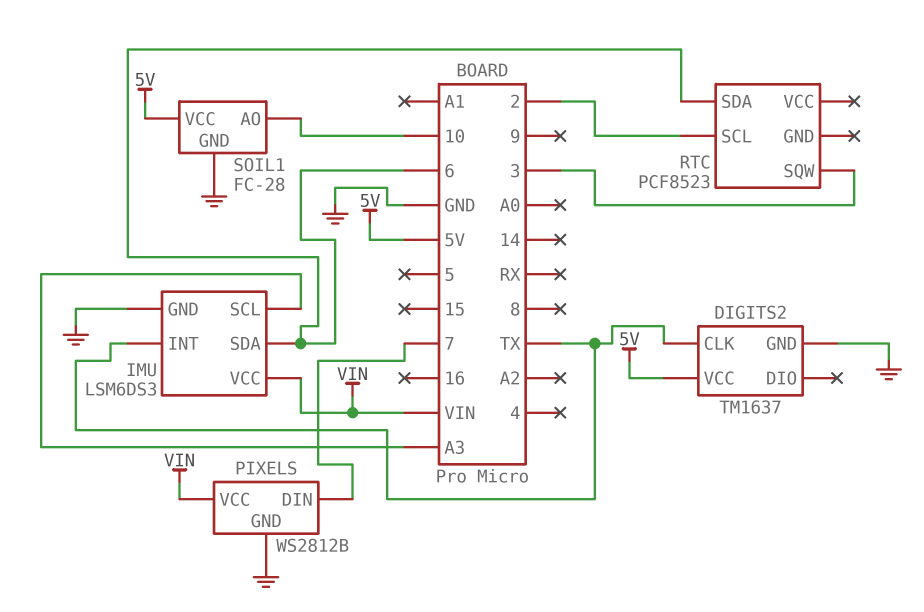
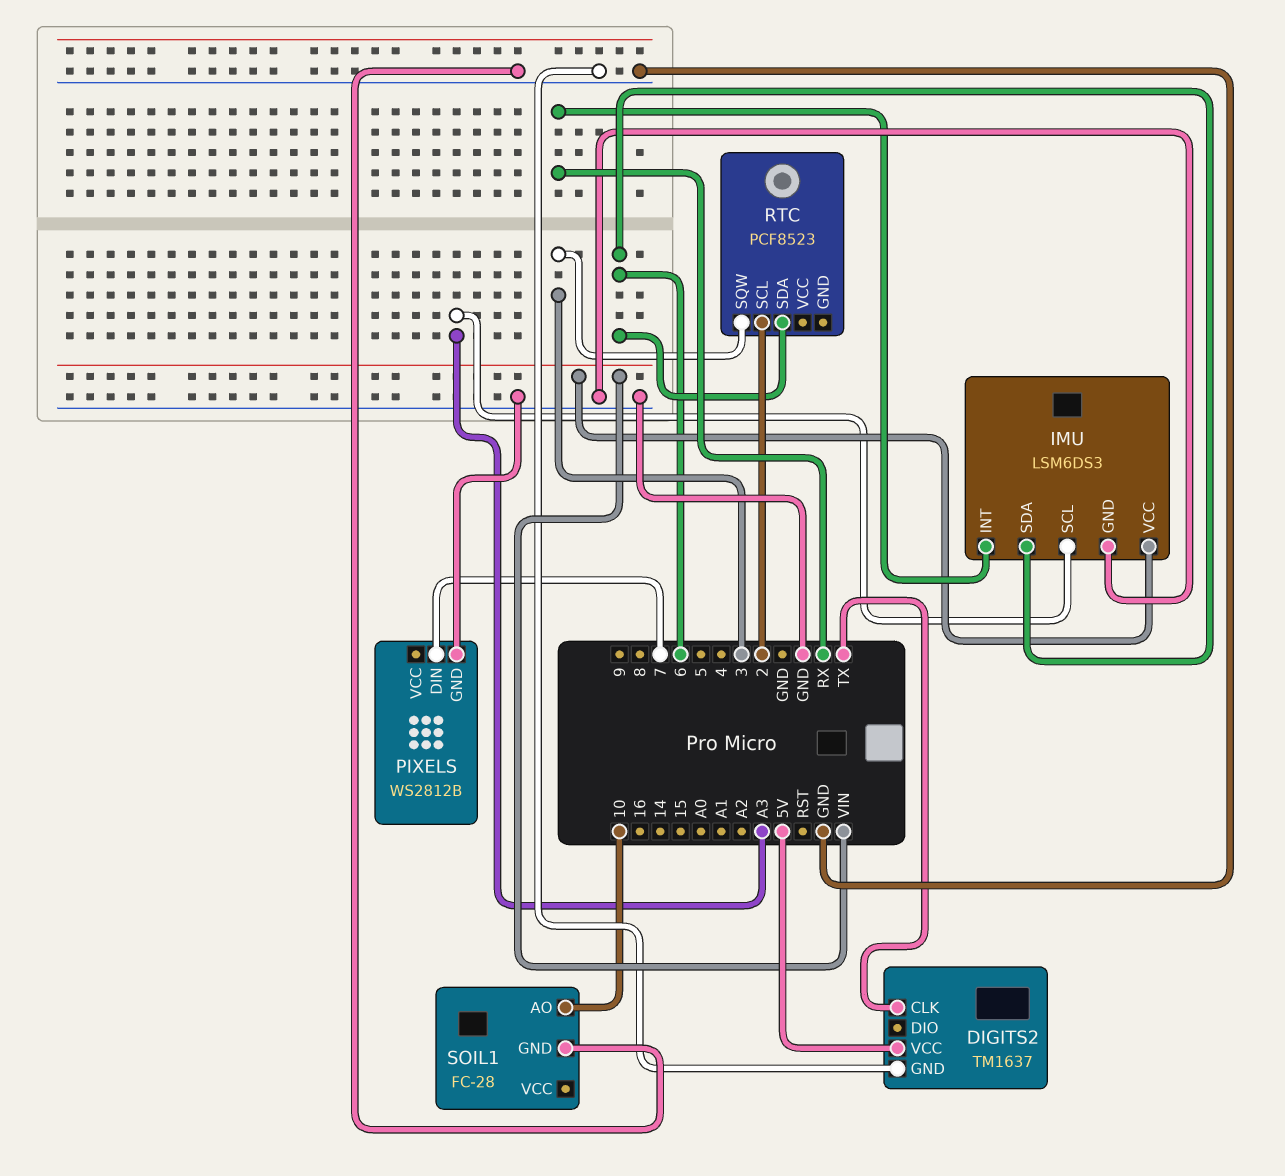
IMU pin INT: TX -> RX
PIXELS pin VCC: VIN -> none
SOIL1 pin VCC: 5V -> none

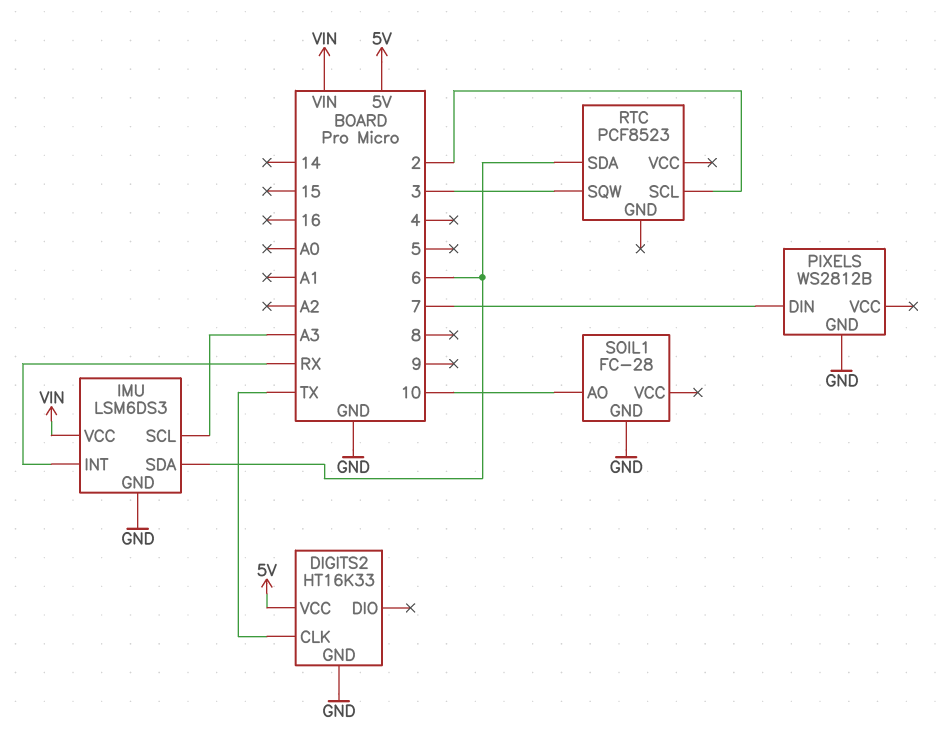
DIGITS2: TM1637 -> HT16K33

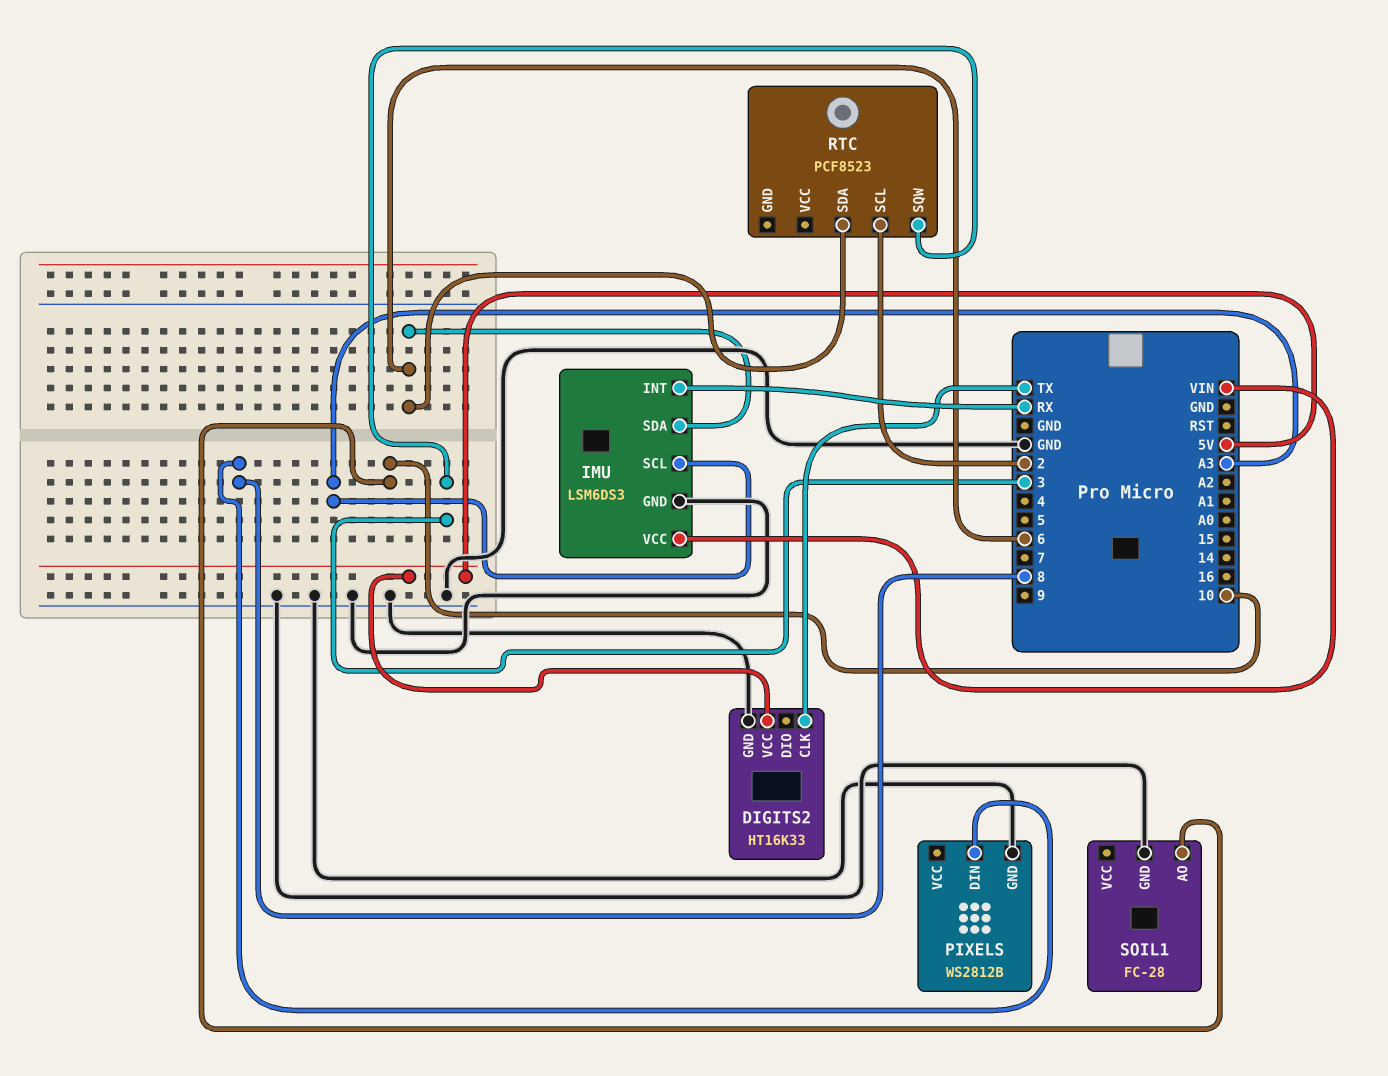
PIXELS pin DIN: 7 -> 8

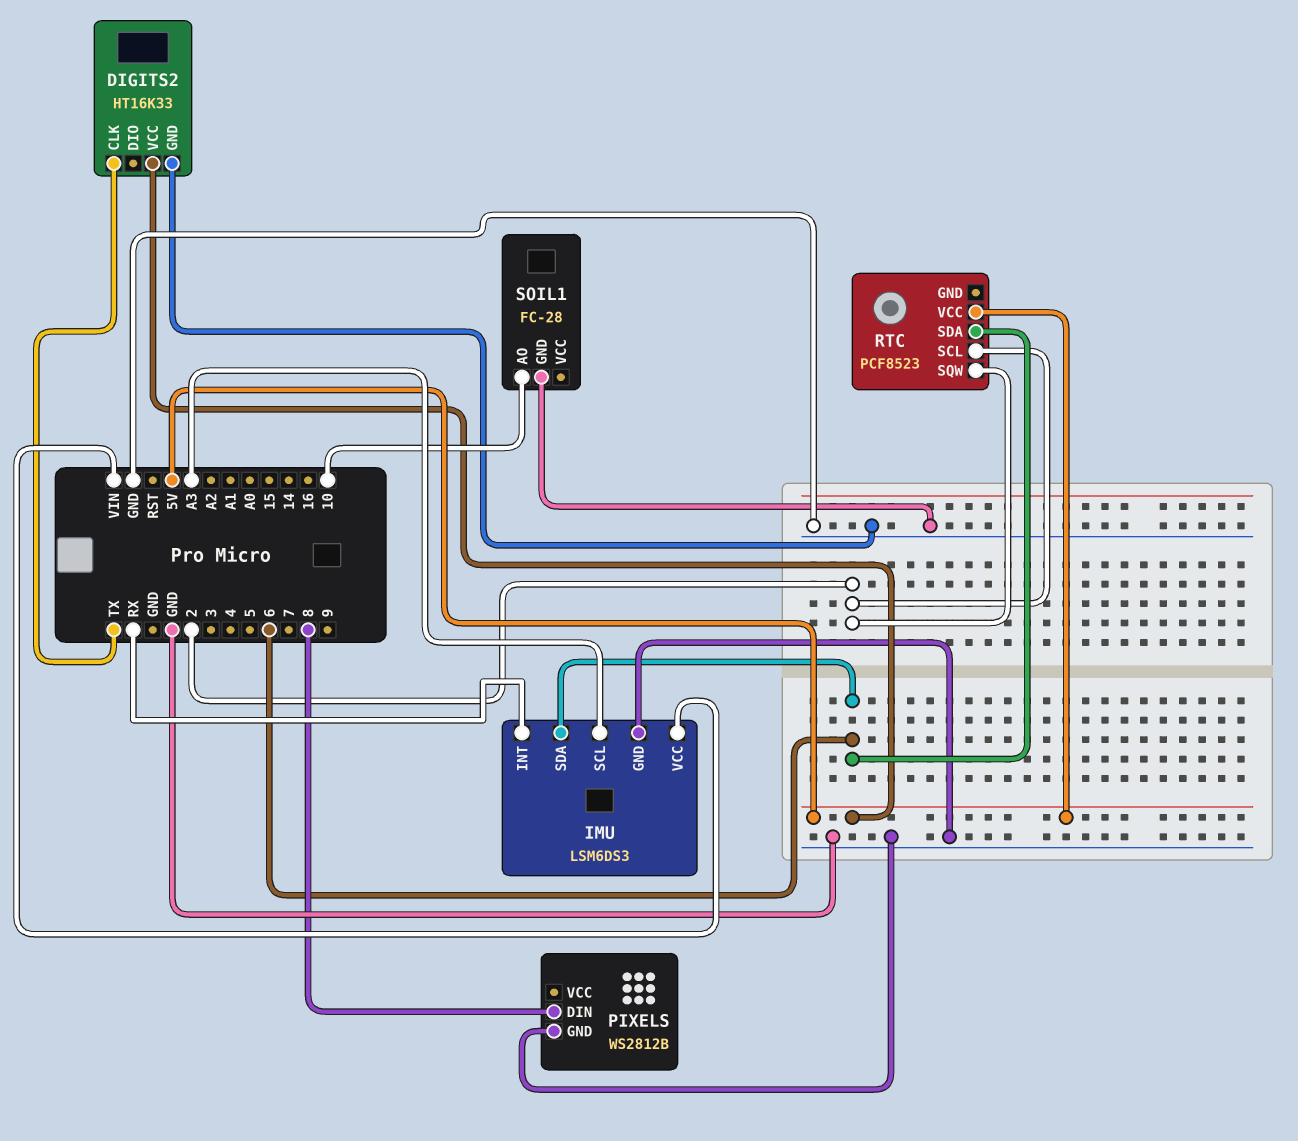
RTC pin SQW: 3 -> 2
RTC pin VCC: none -> 5V

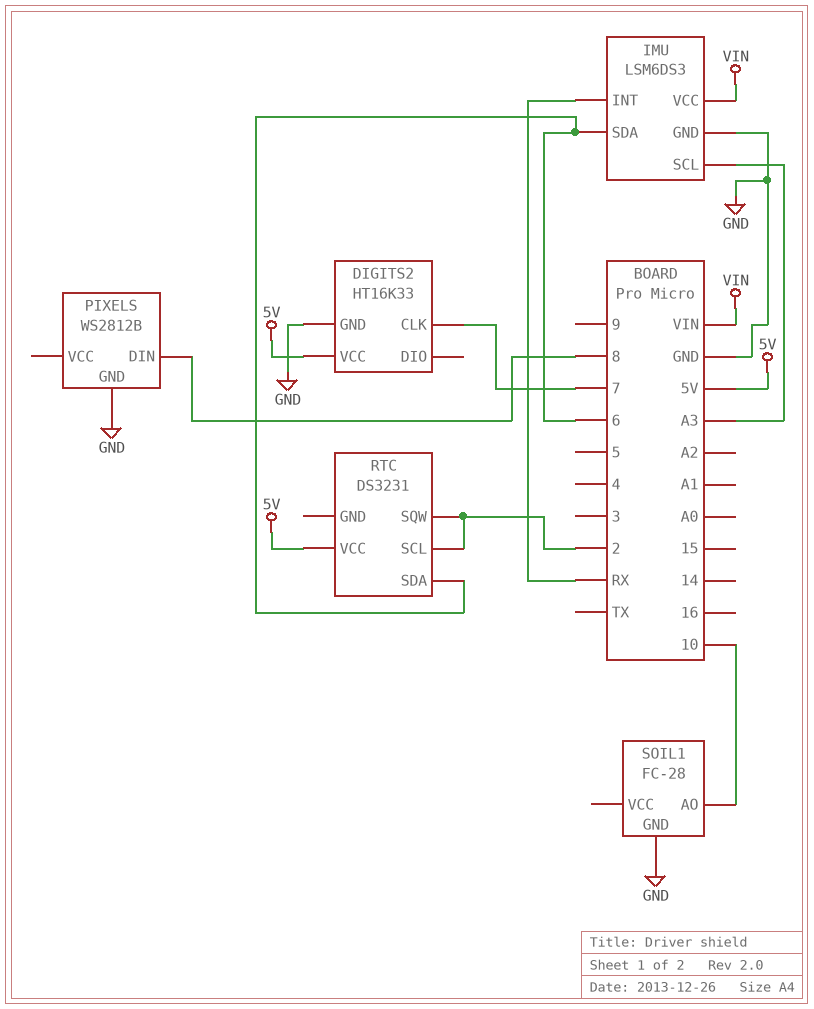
DIGITS2 pin CLK: TX -> 7
RTC: PCF8523 -> DS3231

